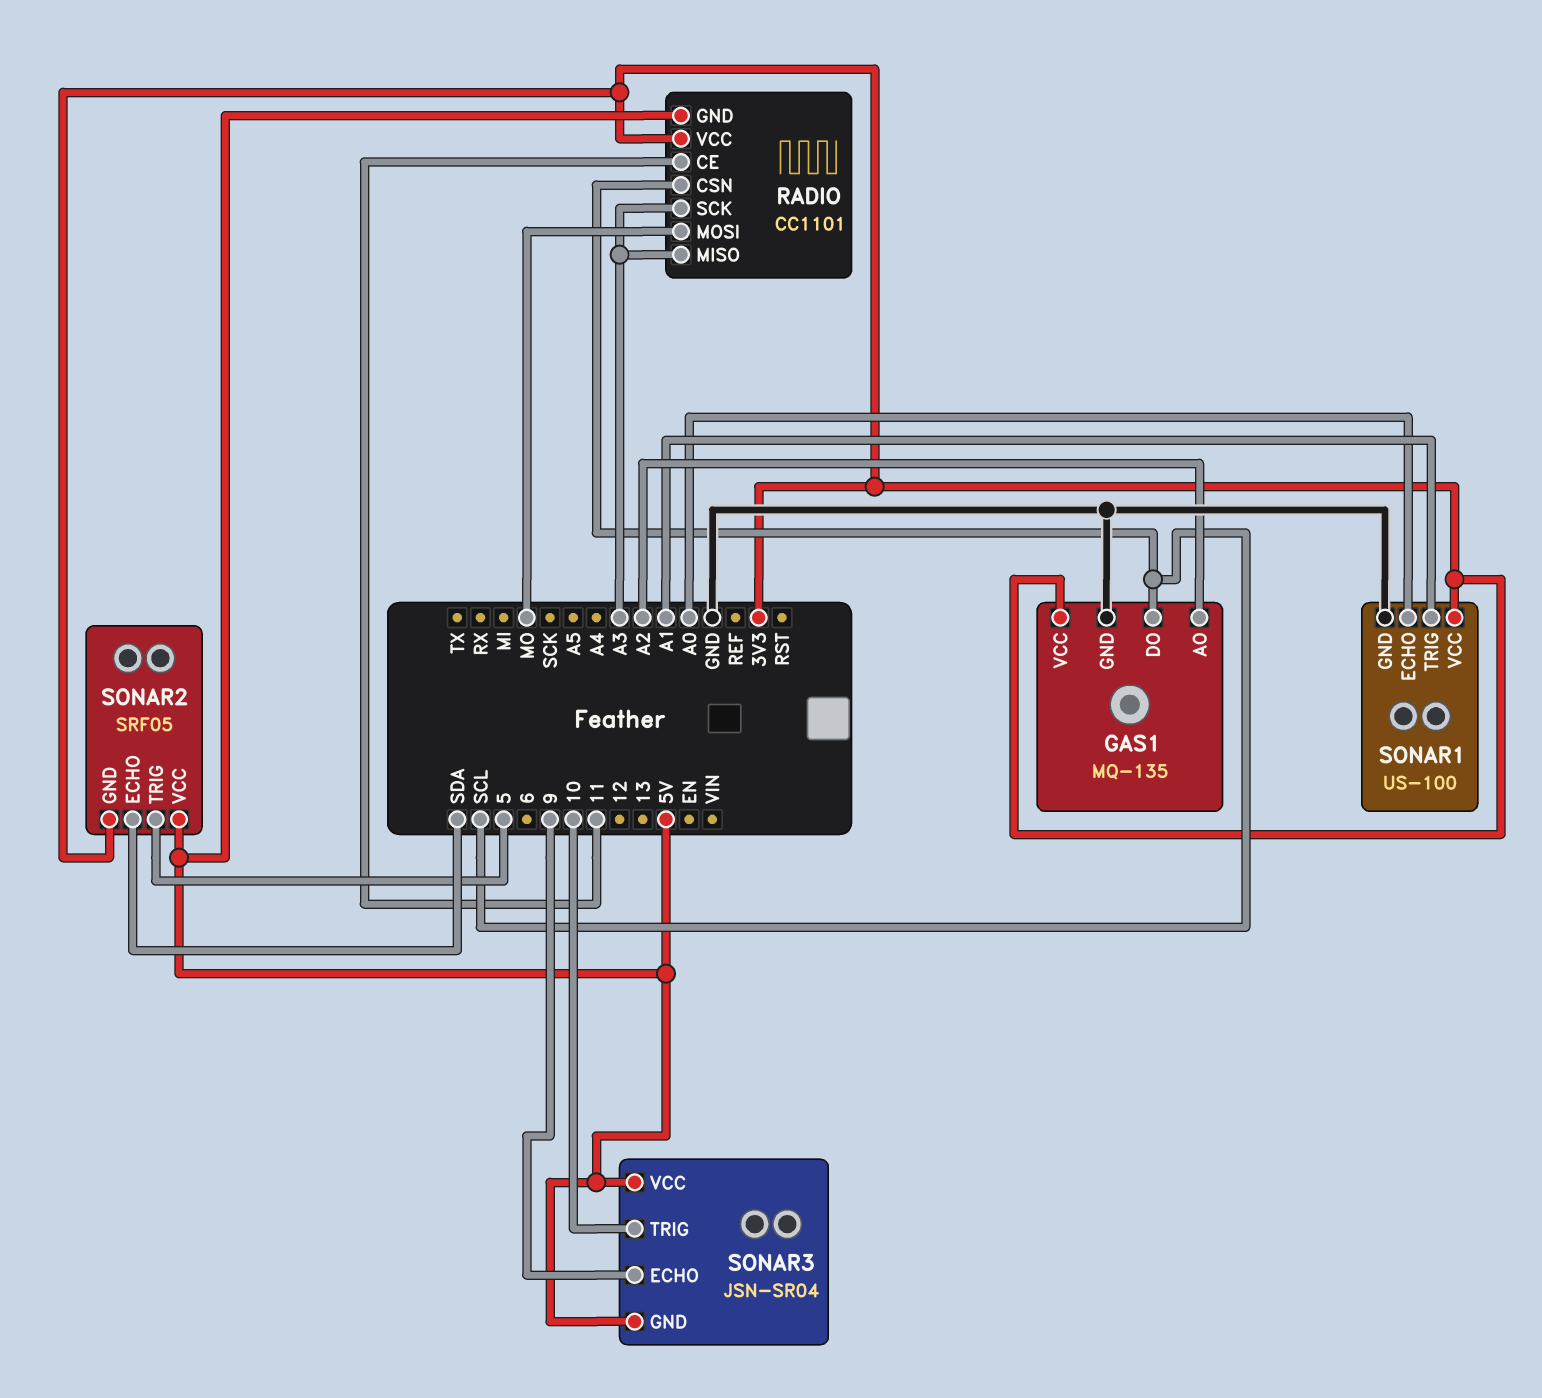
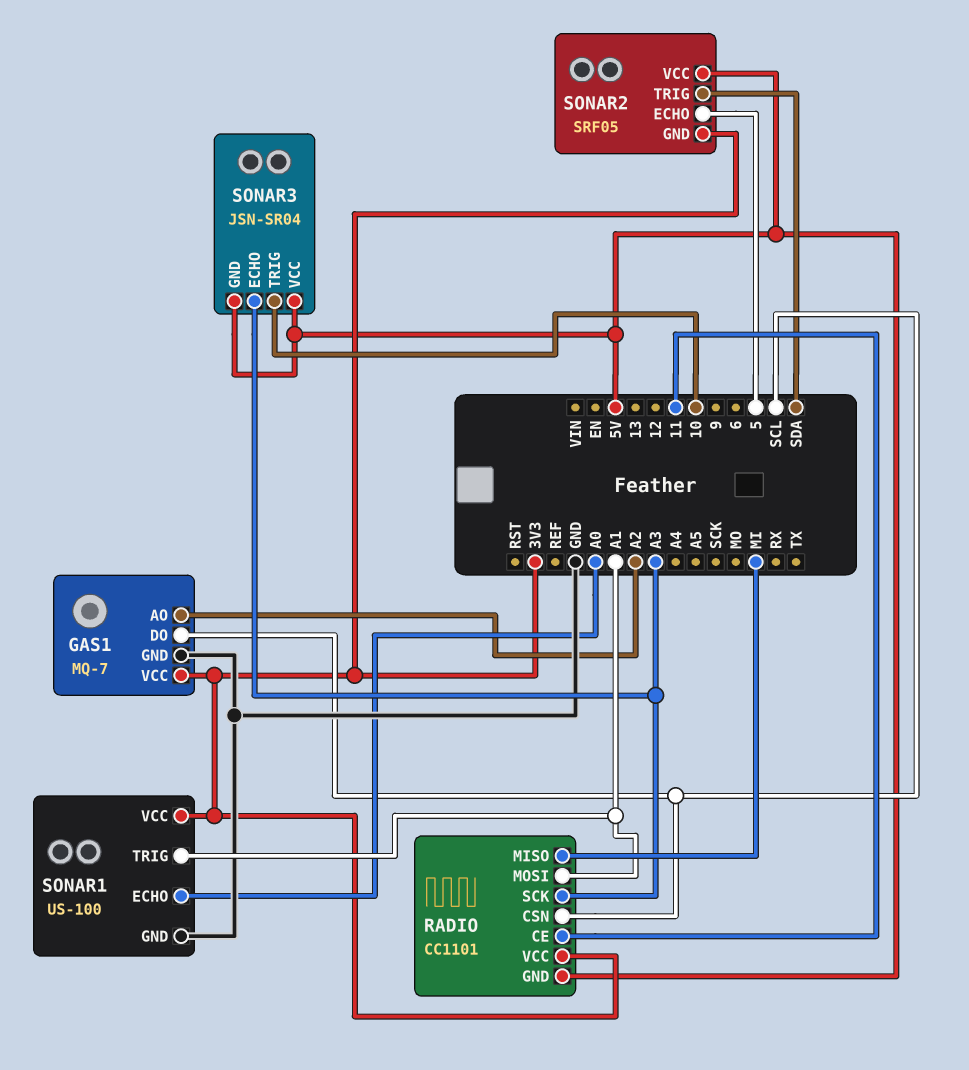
GAS1: MQ-135 -> MQ-7
RADIO pin MISO: A3 -> MI
RADIO pin MOSI: MO -> A1
SONAR2 pin ECHO: SDA -> 5
SONAR2 pin TRIG: 5 -> SDA
SONAR3 pin ECHO: 9 -> A3

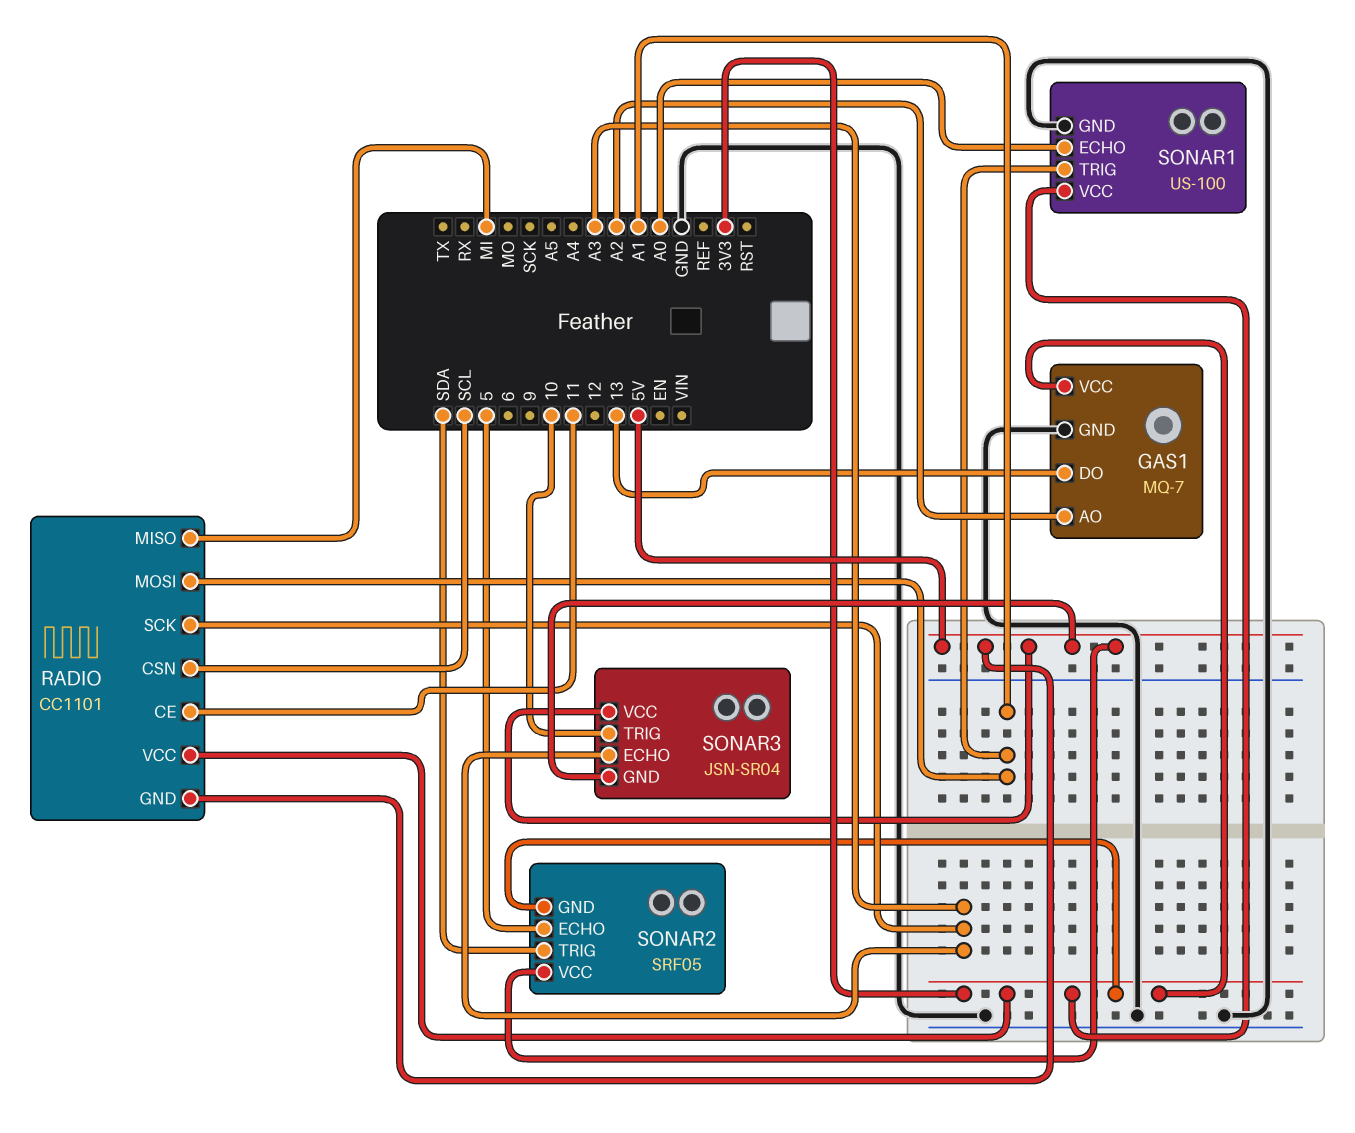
GAS1 pin DO: SCL -> 13

